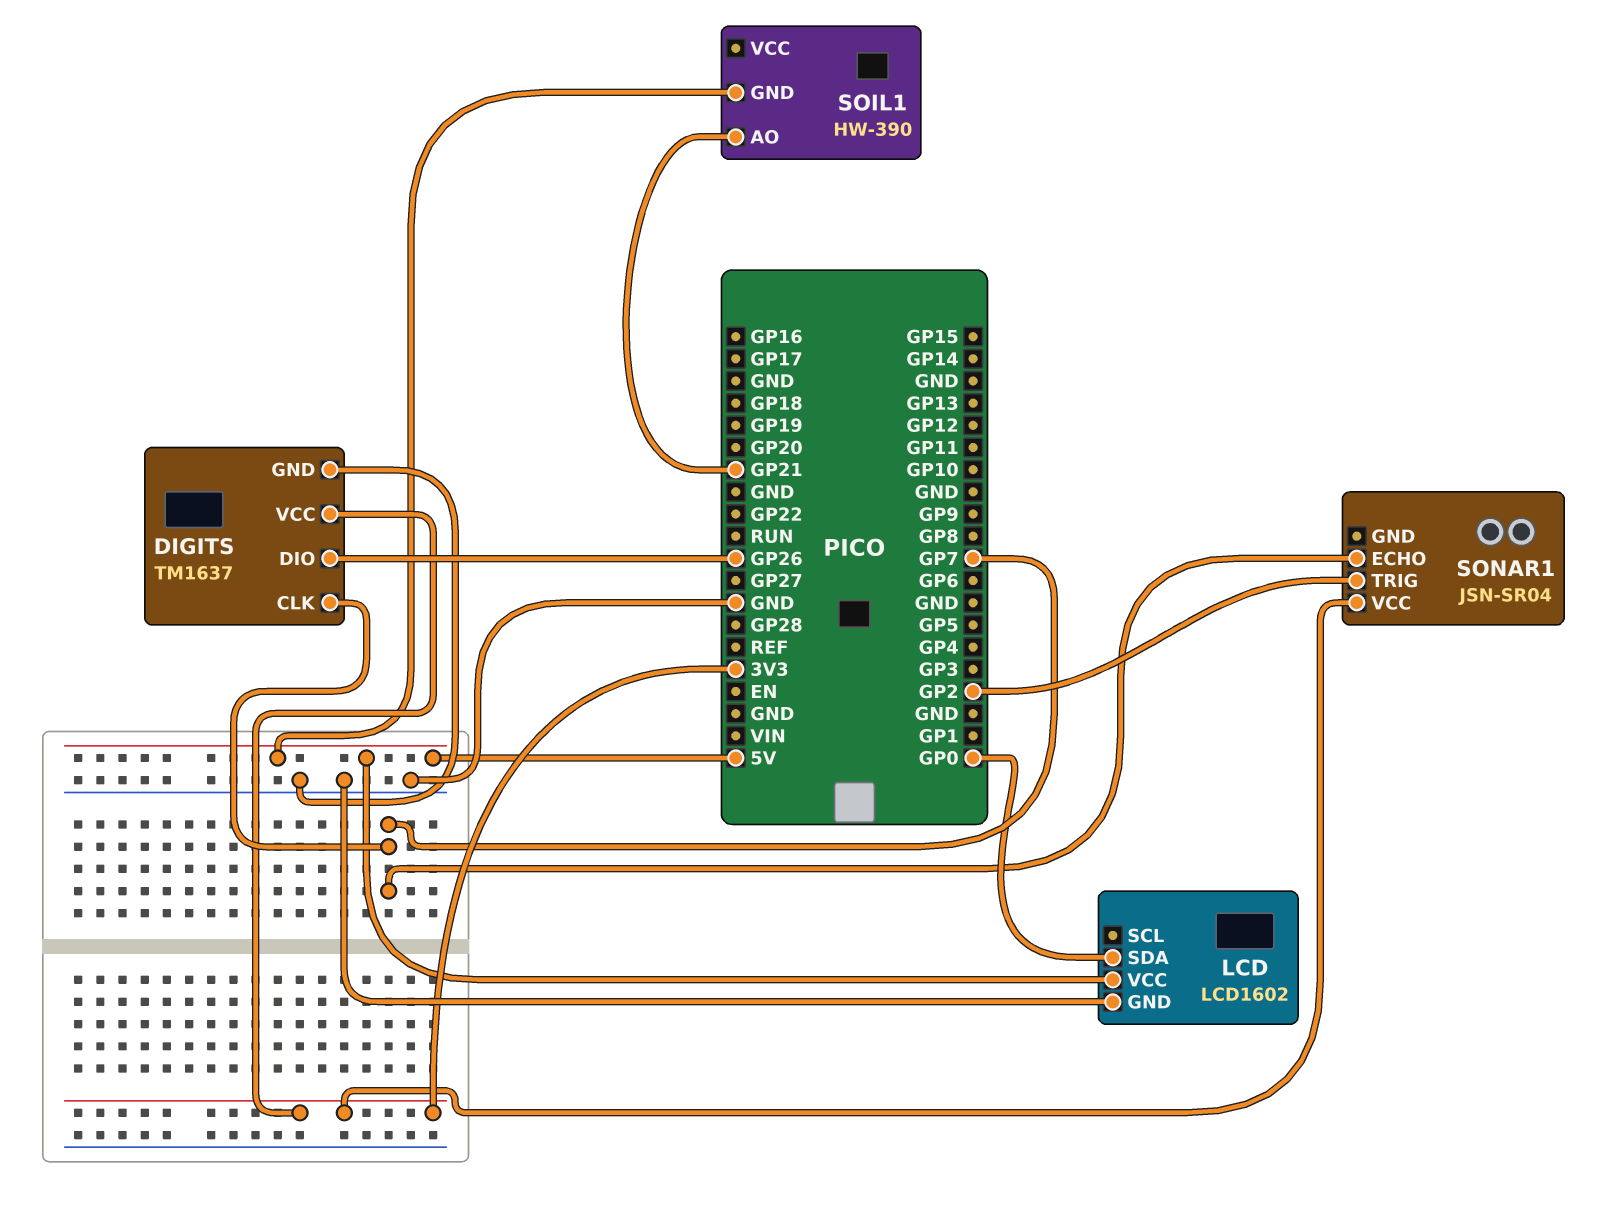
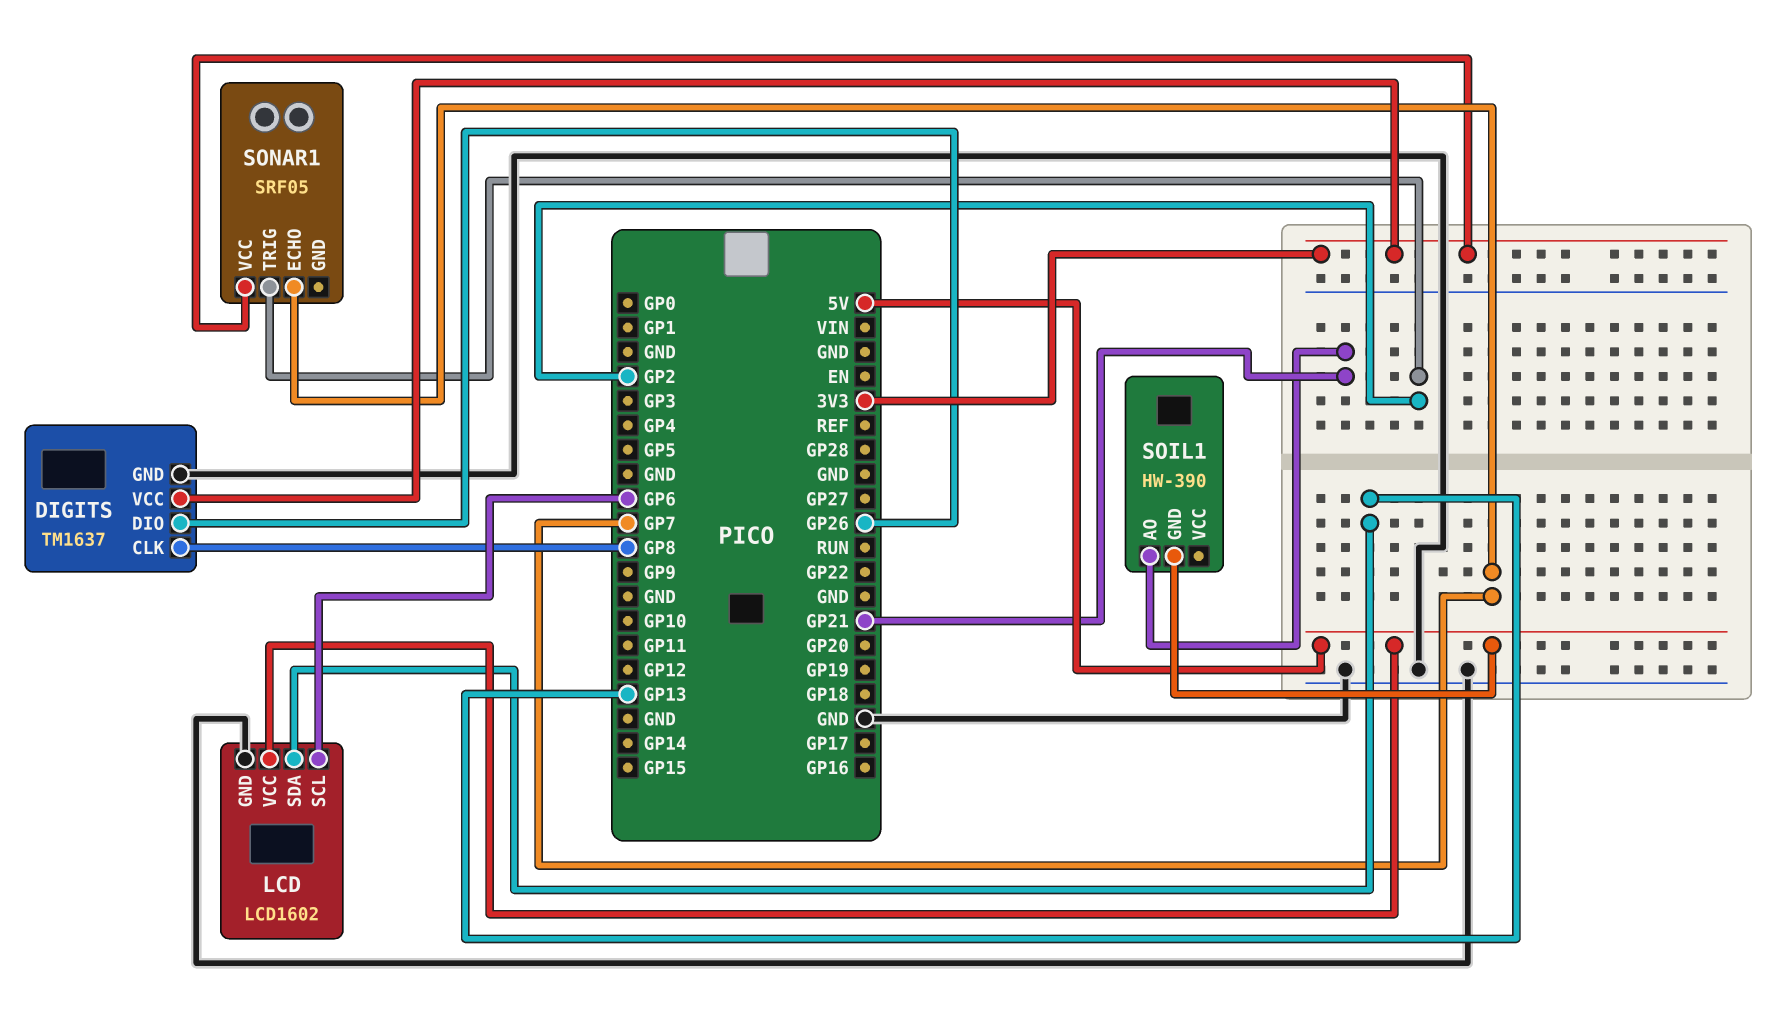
DIGITS pin CLK: GP7 -> GP8
LCD pin SCL: none -> GP6
LCD pin SDA: GP0 -> GP13
SONAR1: JSN-SR04 -> SRF05

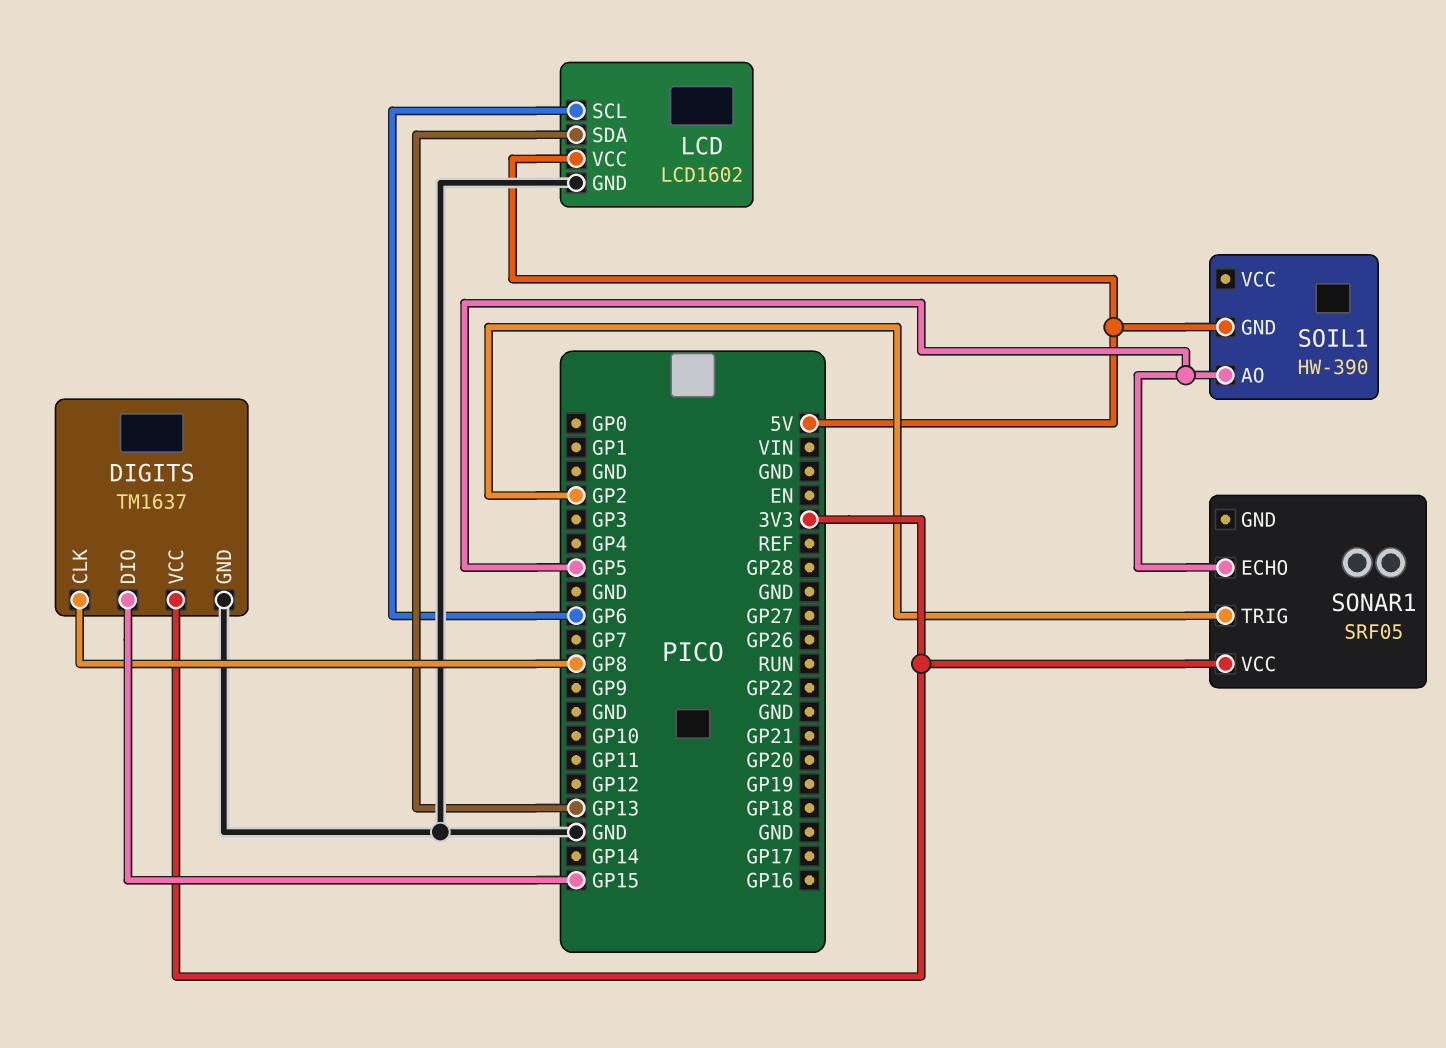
DIGITS pin DIO: GP26 -> GP15
SOIL1 pin AO: GP21 -> GP5
SONAR1 pin ECHO: GP7 -> GP5

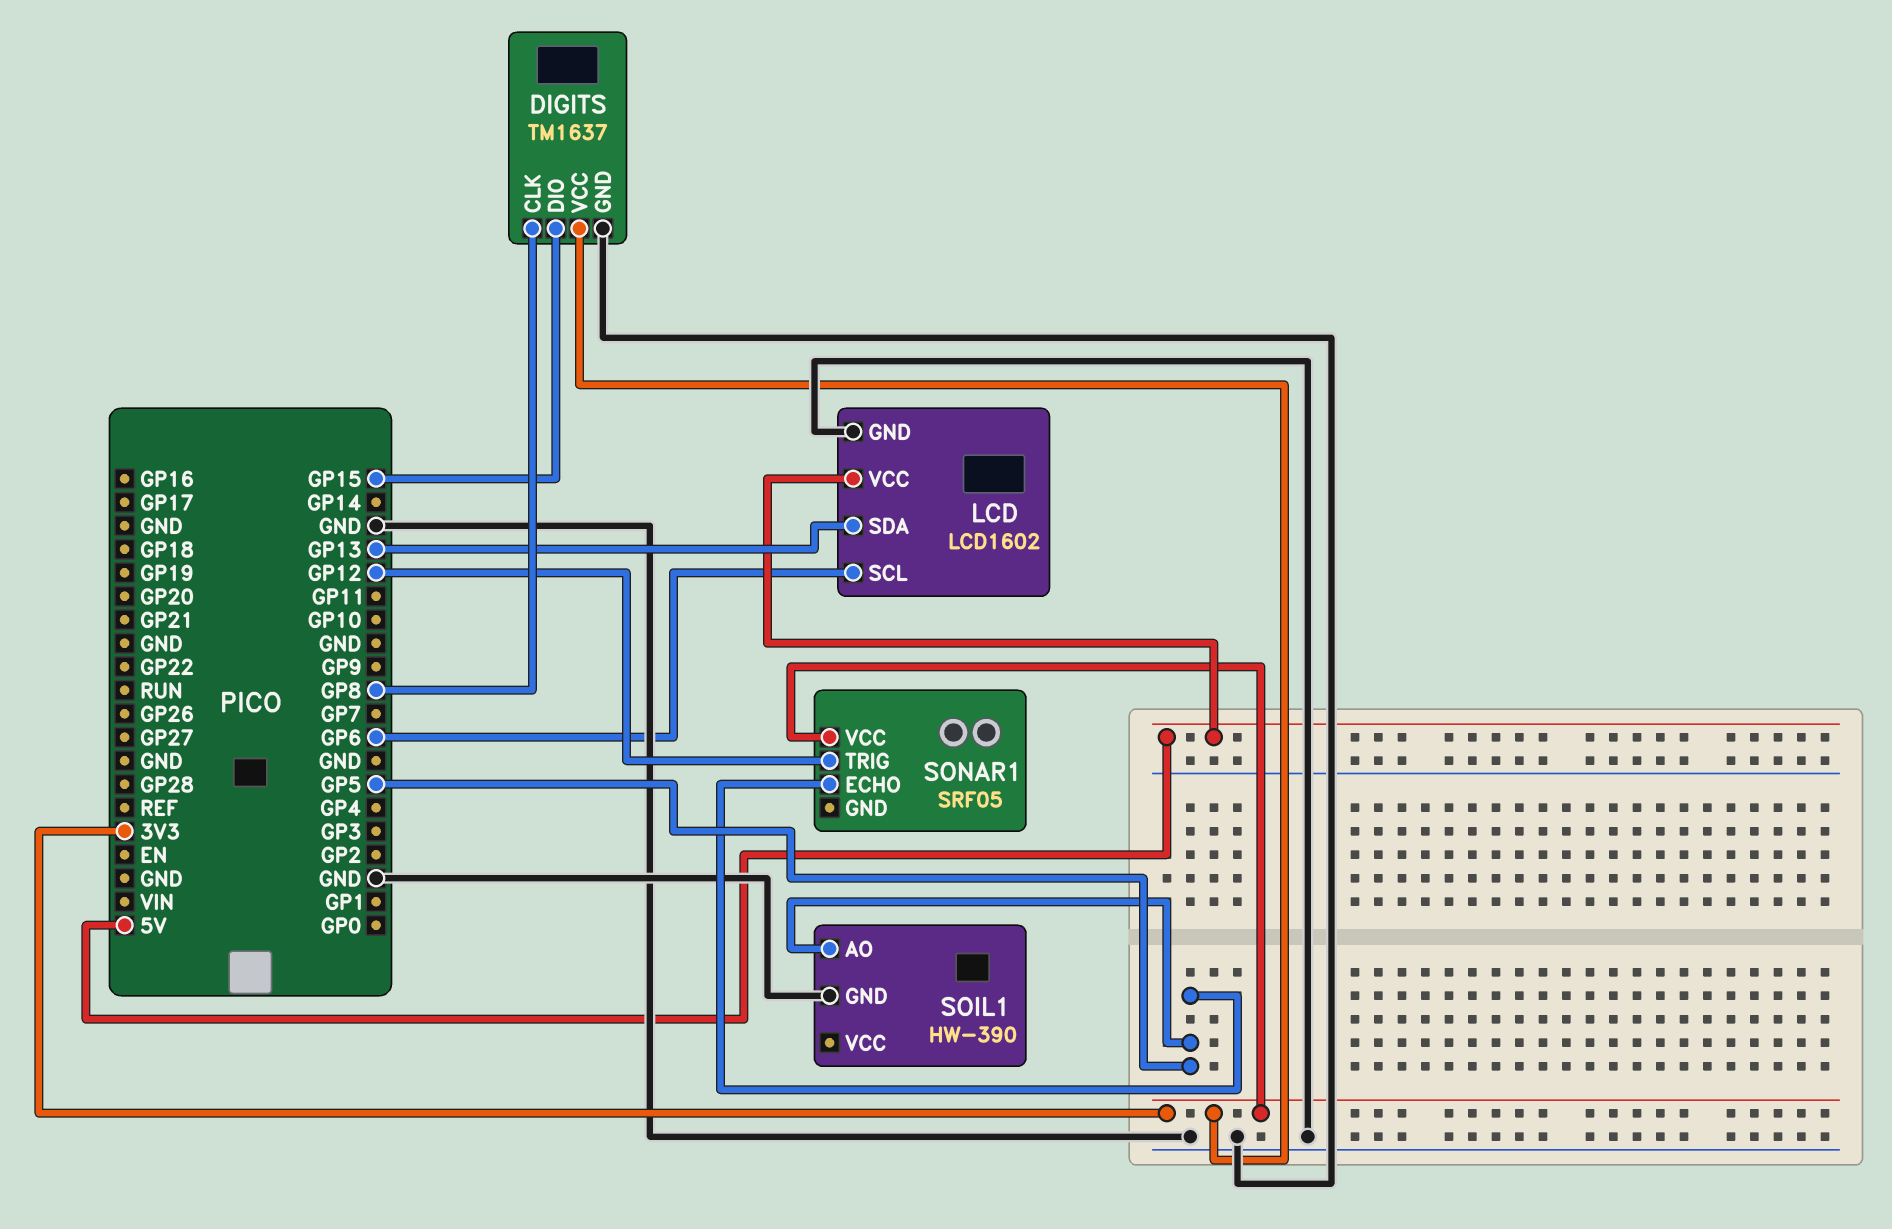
SOIL1 pin GND: 5V -> GND
SONAR1 pin TRIG: GP2 -> GP12

